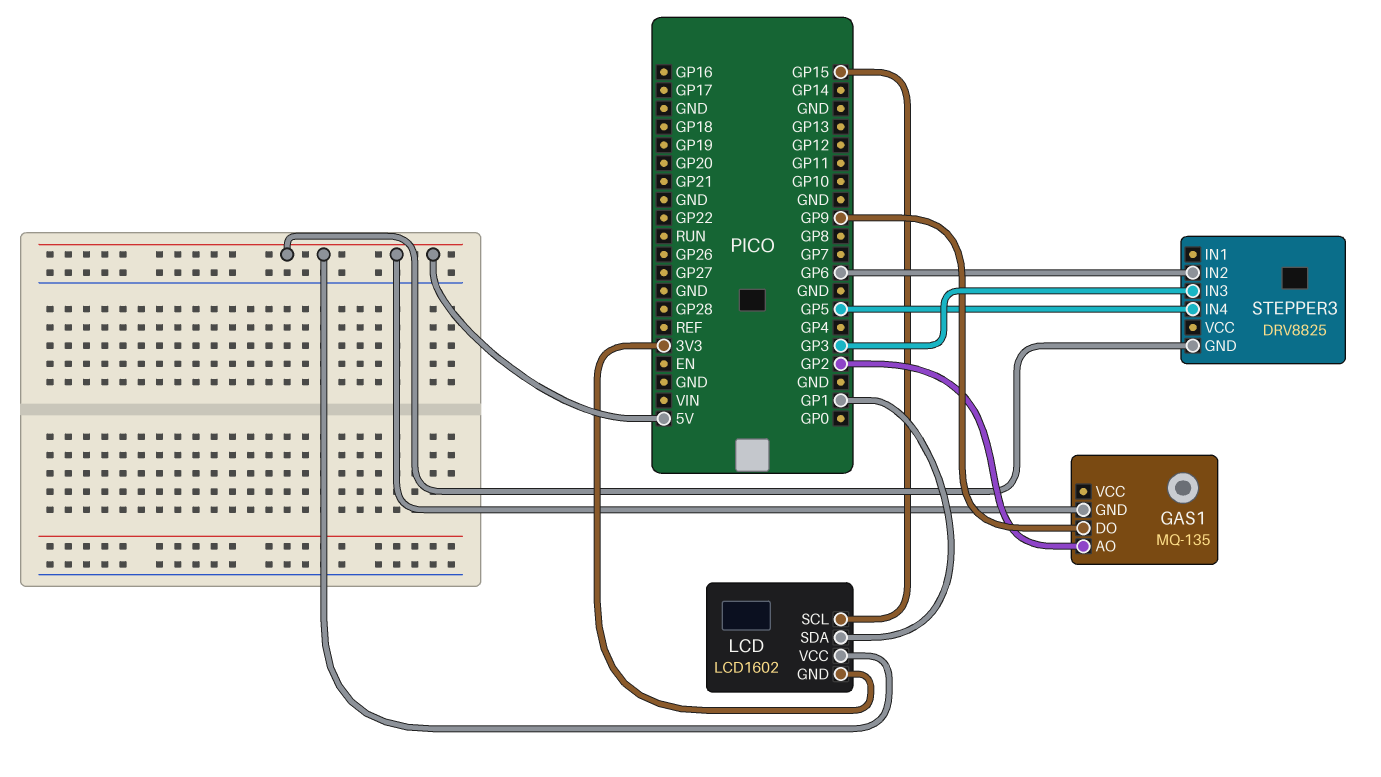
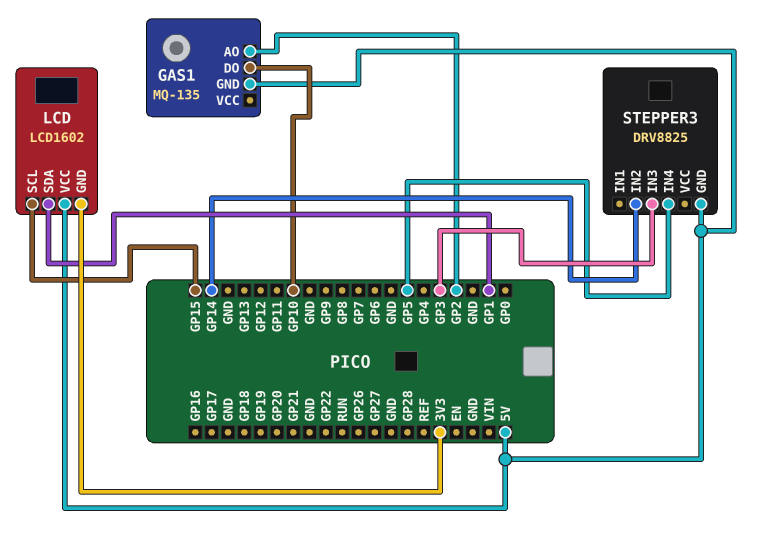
GAS1 pin DO: GP9 -> GP10
STEPPER3 pin IN2: GP6 -> GP14

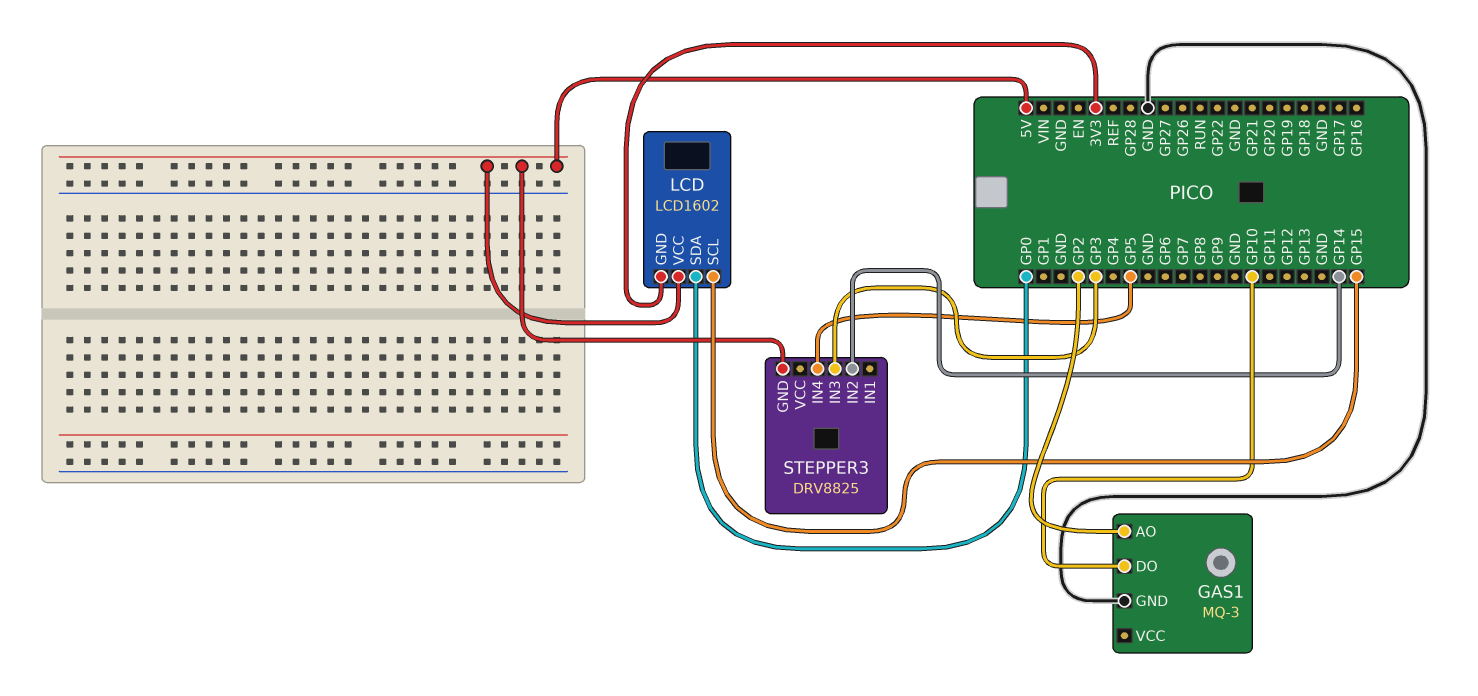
GAS1: MQ-135 -> MQ-3
GAS1 pin GND: 5V -> GND
LCD pin SDA: GP1 -> GP0

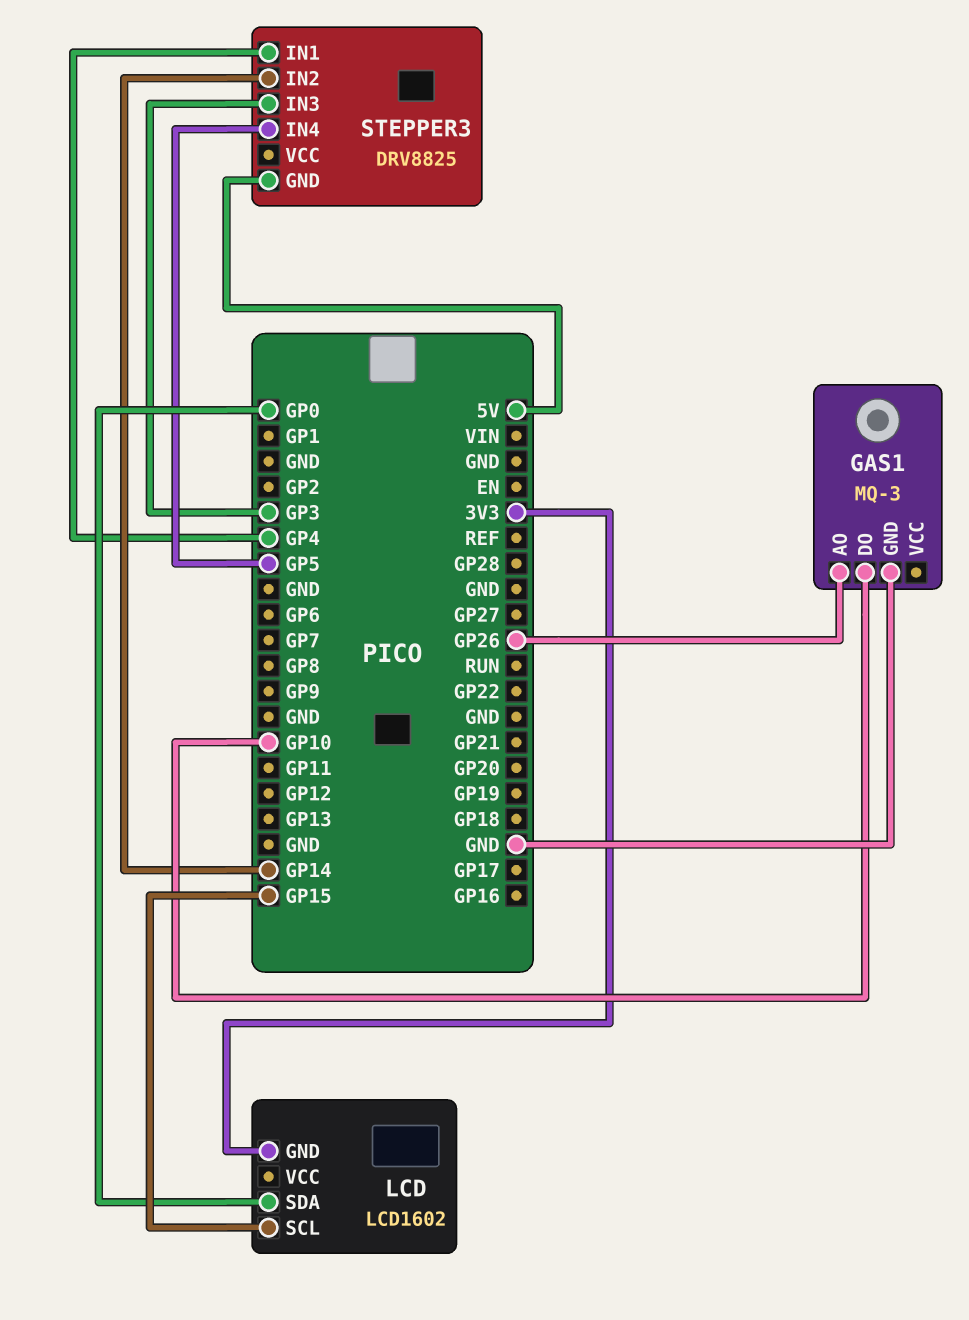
GAS1 pin AO: GP2 -> GP26
LCD pin VCC: 5V -> none
STEPPER3 pin IN1: none -> GP4

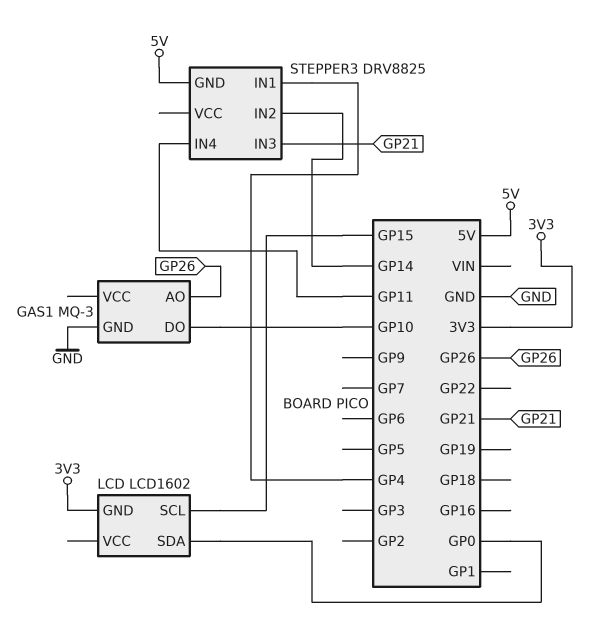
STEPPER3 pin IN3: GP3 -> GP21
STEPPER3 pin IN4: GP5 -> GP11

